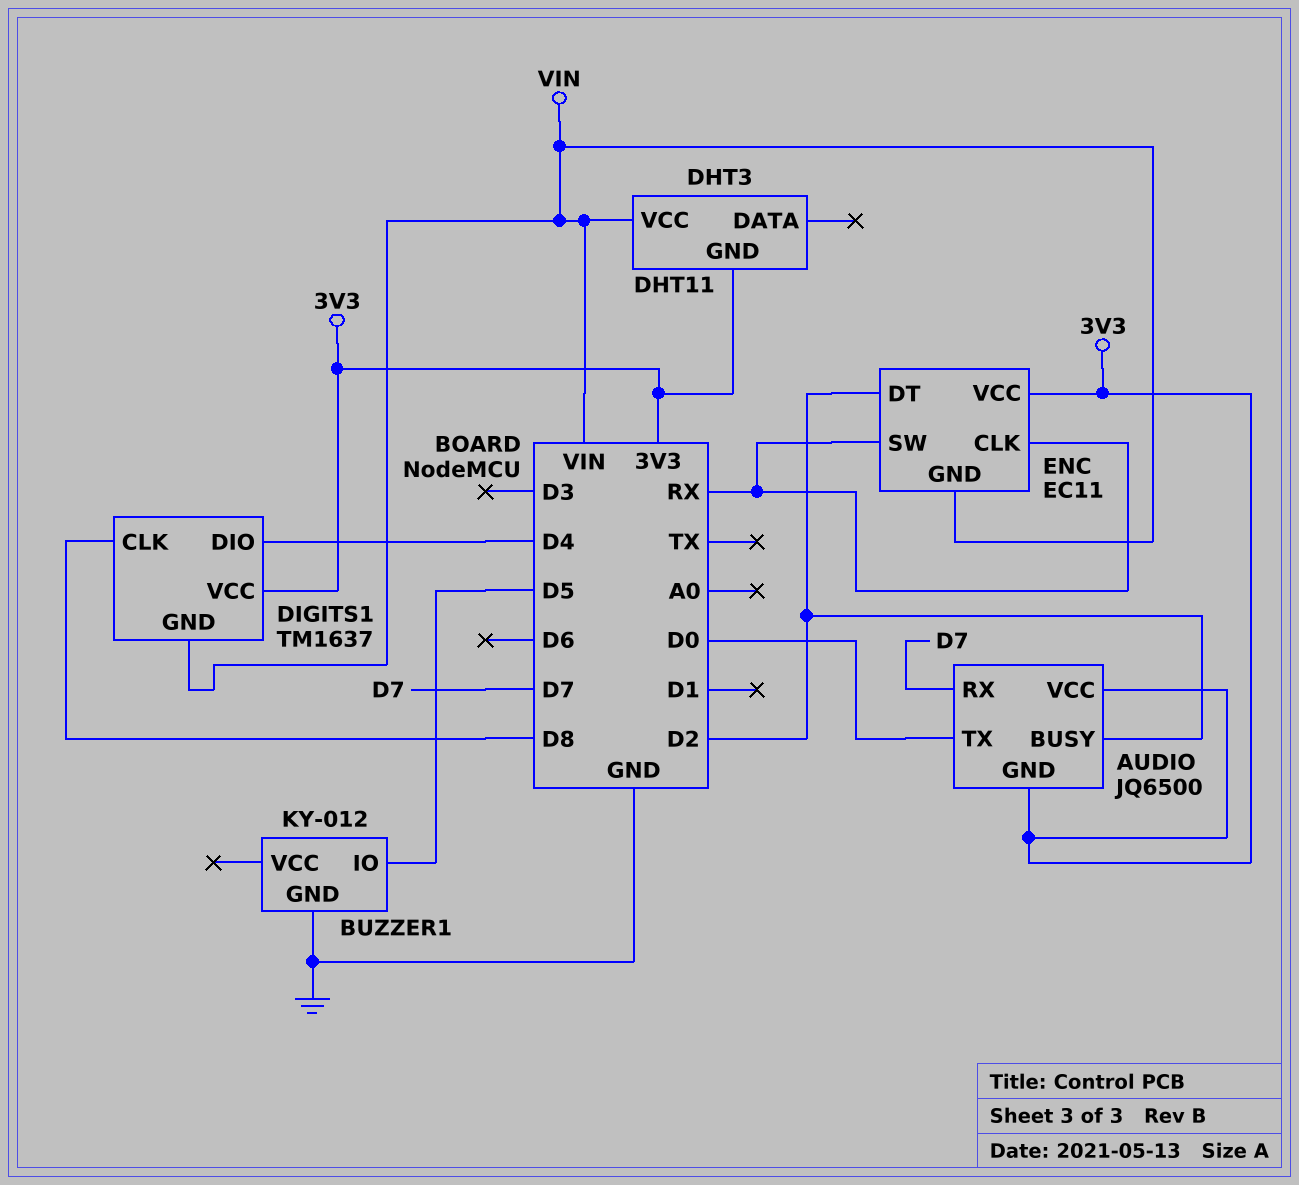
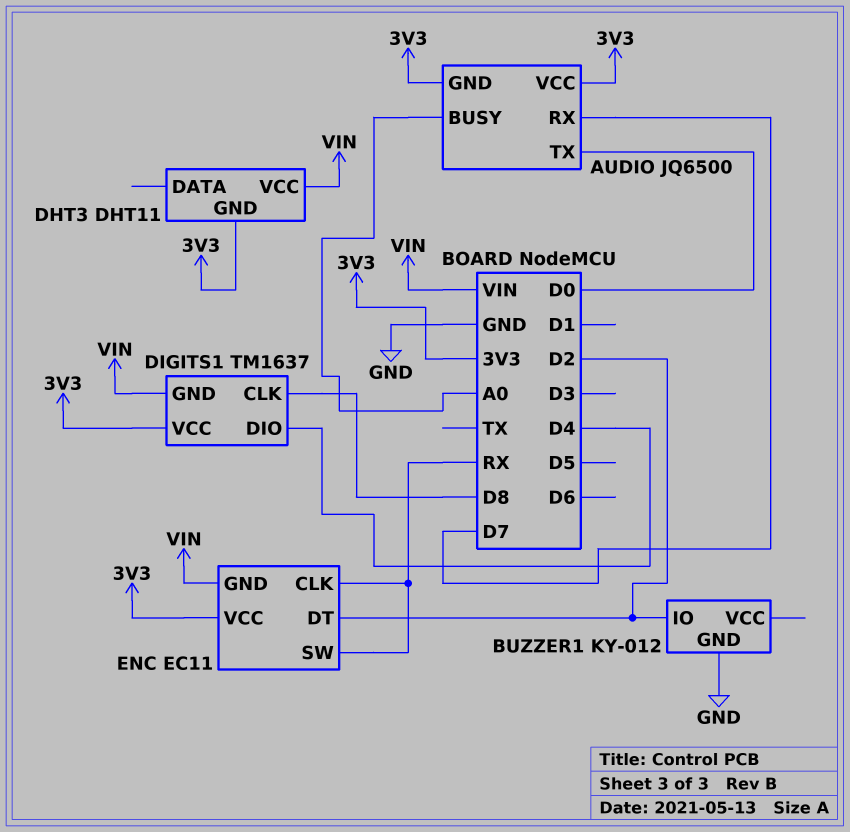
AUDIO pin BUSY: D2 -> A0
BUZZER1 pin IO: D5 -> D2

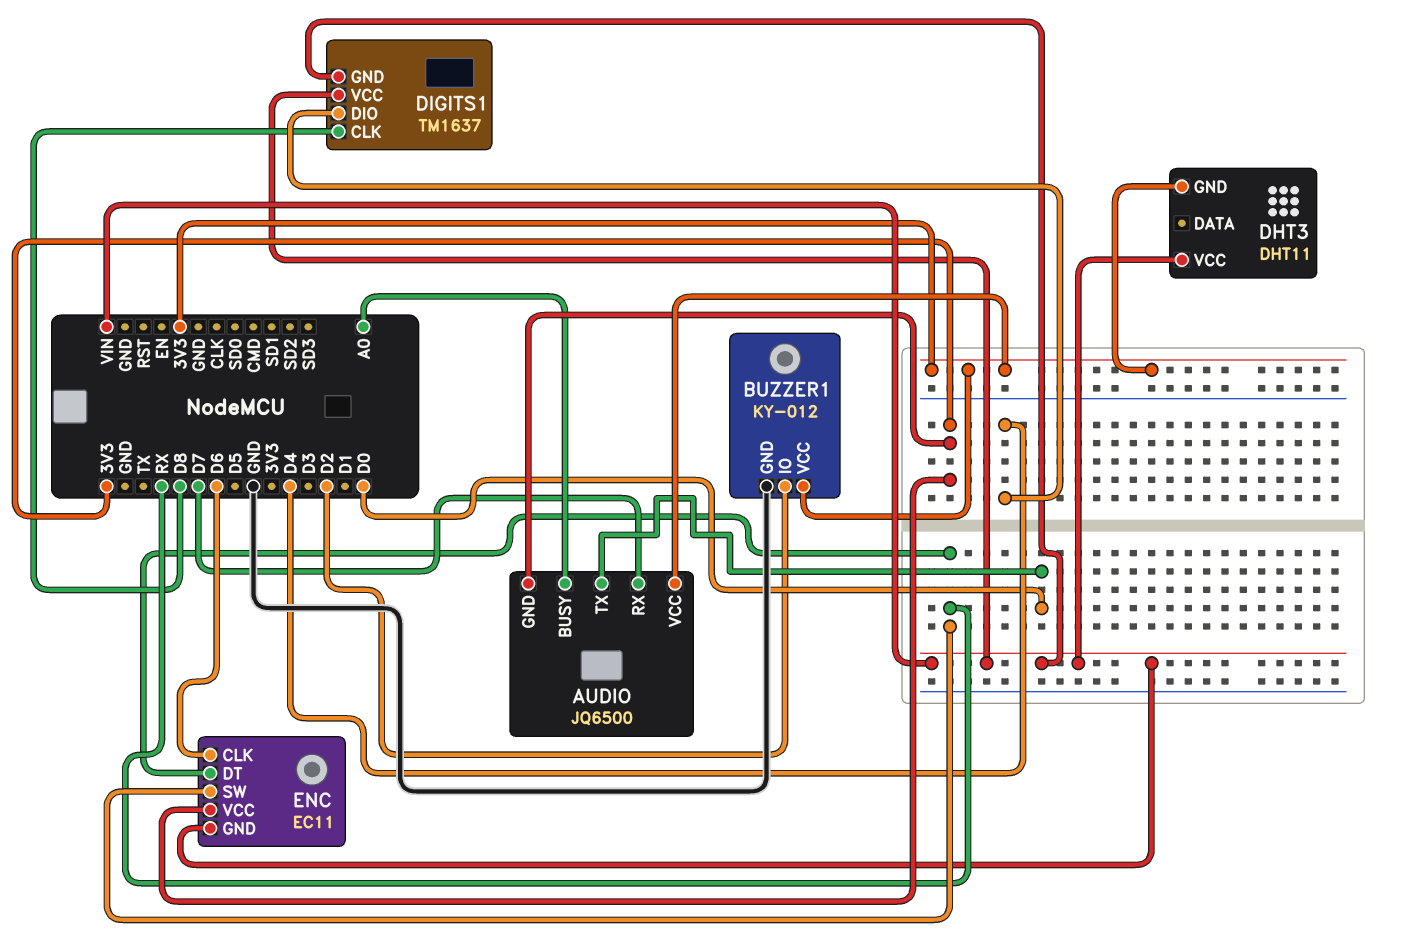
BUZZER1 pin VCC: none -> 3V3
DIGITS1 pin VCC: 3V3 -> VIN
ENC pin CLK: RX -> D6
ENC pin DT: D2 -> RX

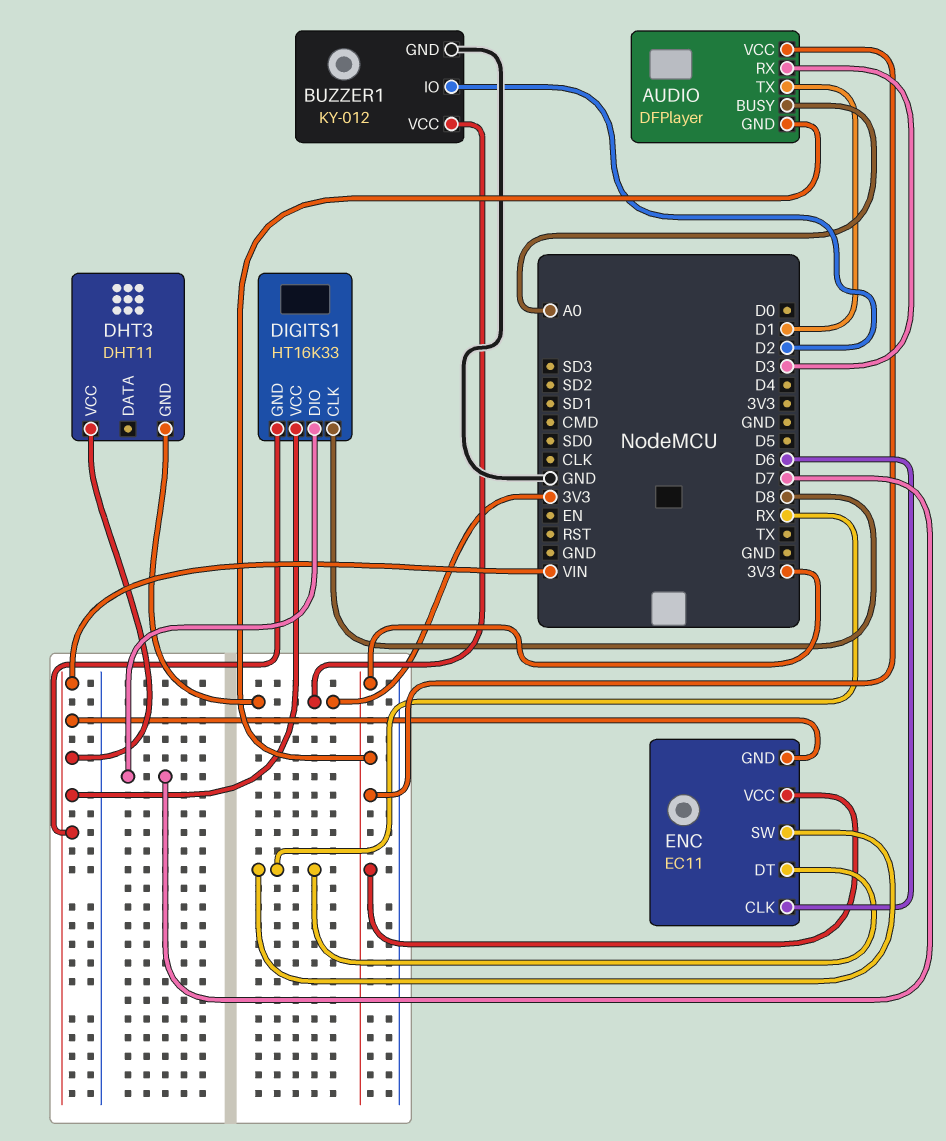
AUDIO: JQ6500 -> DFPlayer
AUDIO pin RX: D7 -> D3
AUDIO pin TX: D0 -> D1
DIGITS1: TM1637 -> HT16K33
DIGITS1 pin DIO: D4 -> D7

